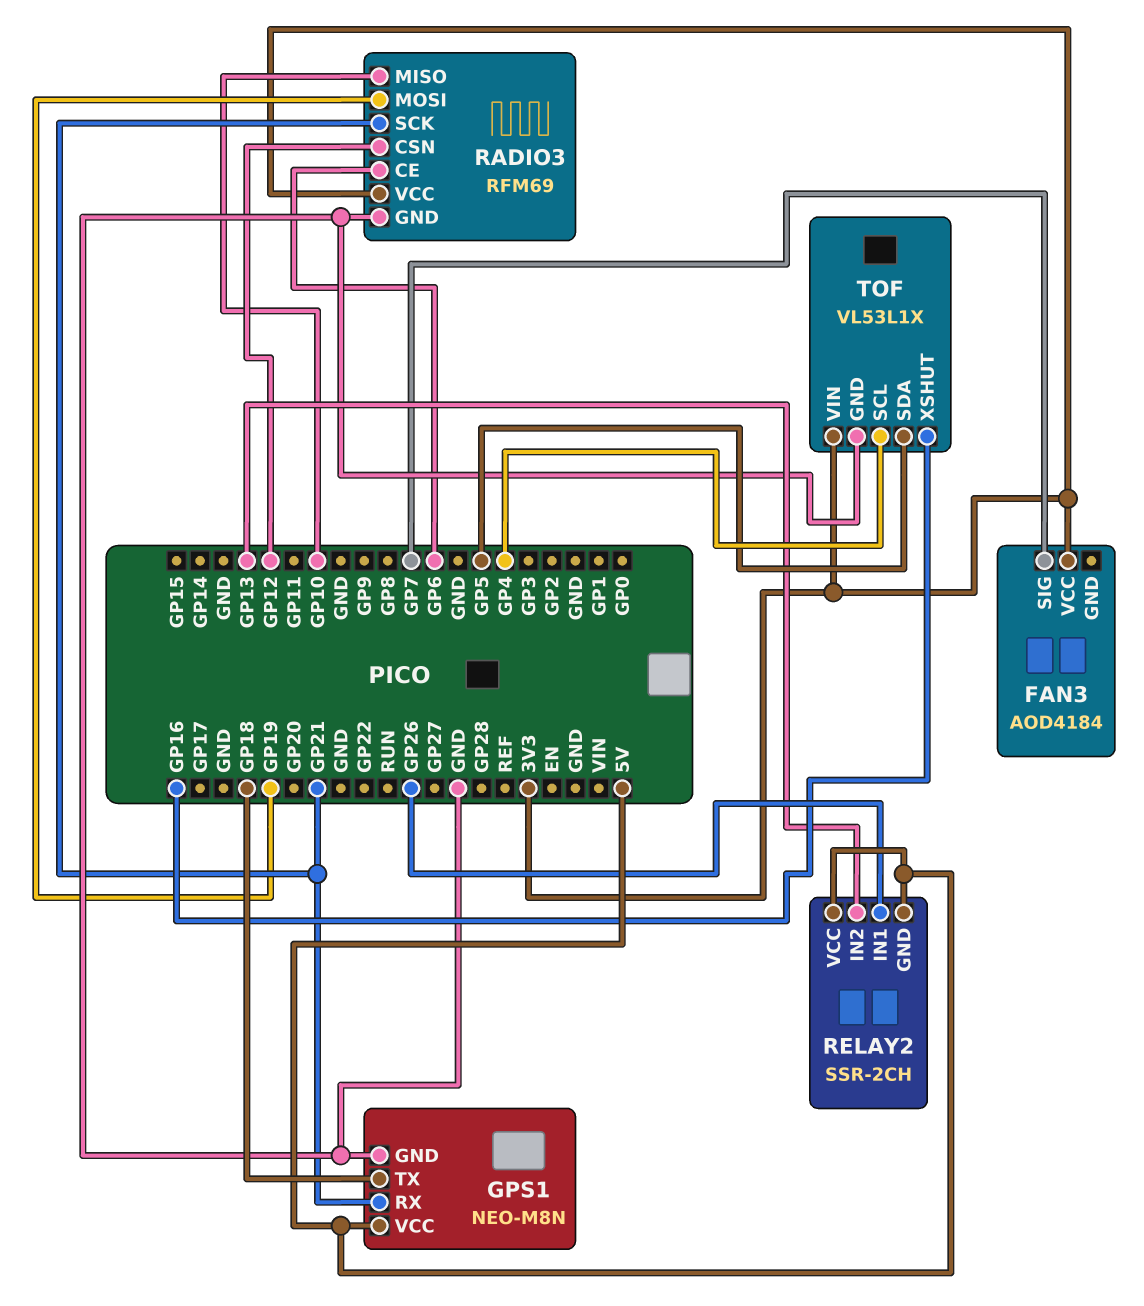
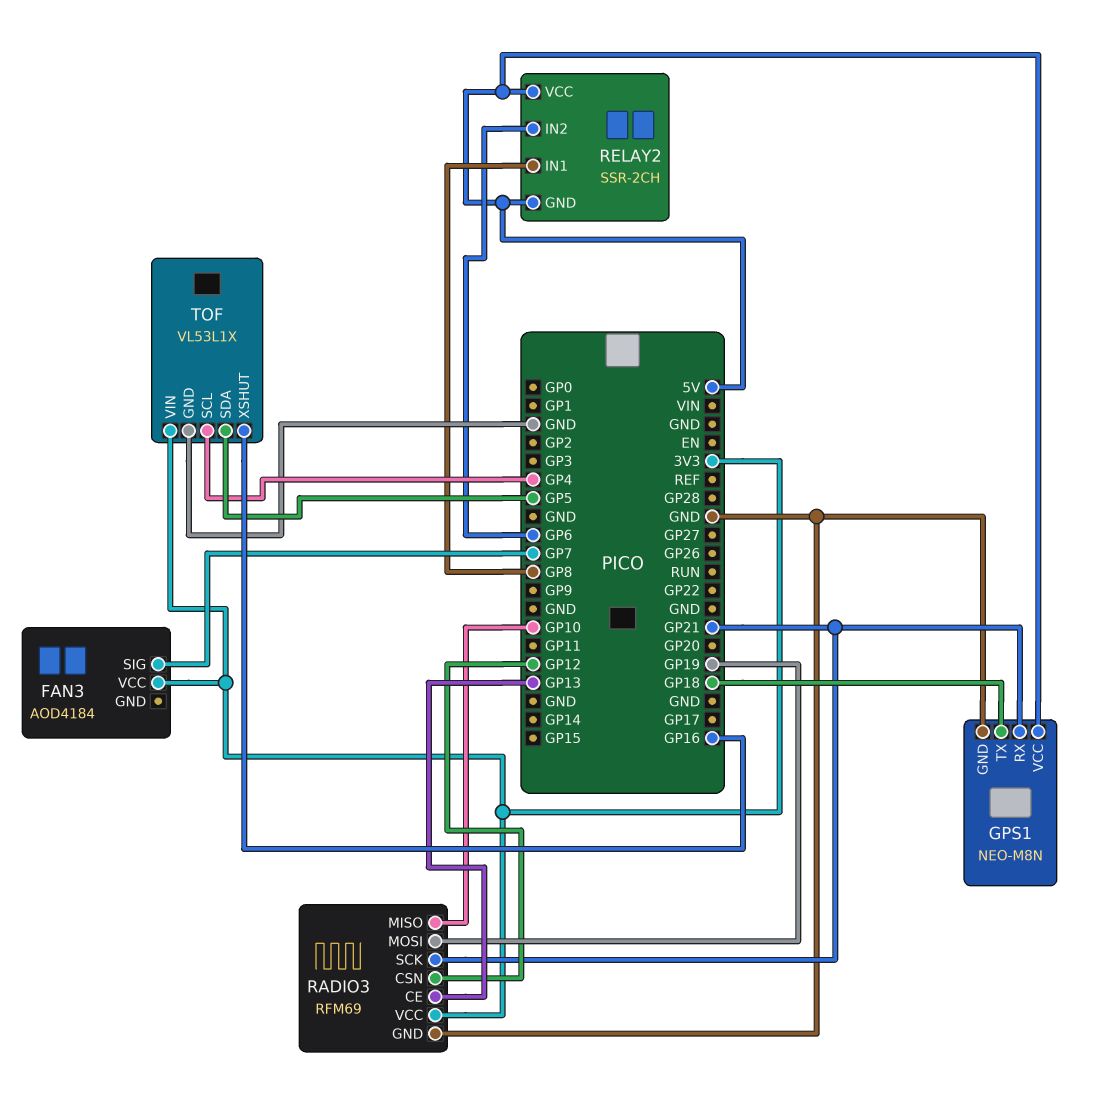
RADIO3 pin CE: GP6 -> GP13
RELAY2 pin IN1: GP26 -> GP8
RELAY2 pin IN2: GP13 -> GP6

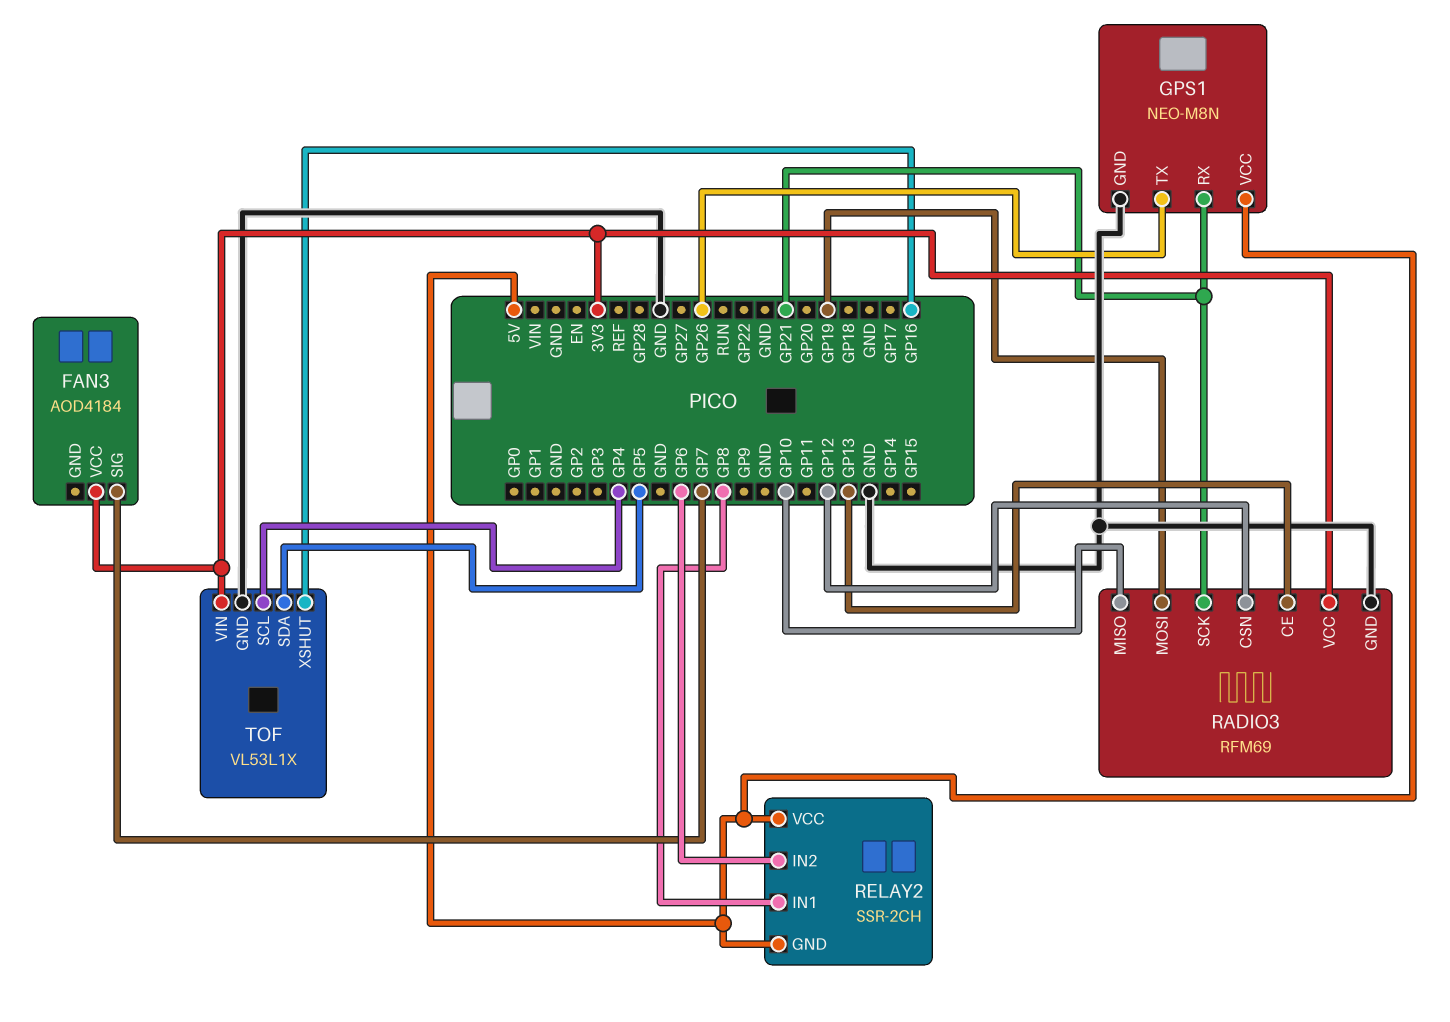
GPS1 pin TX: GP18 -> GP26

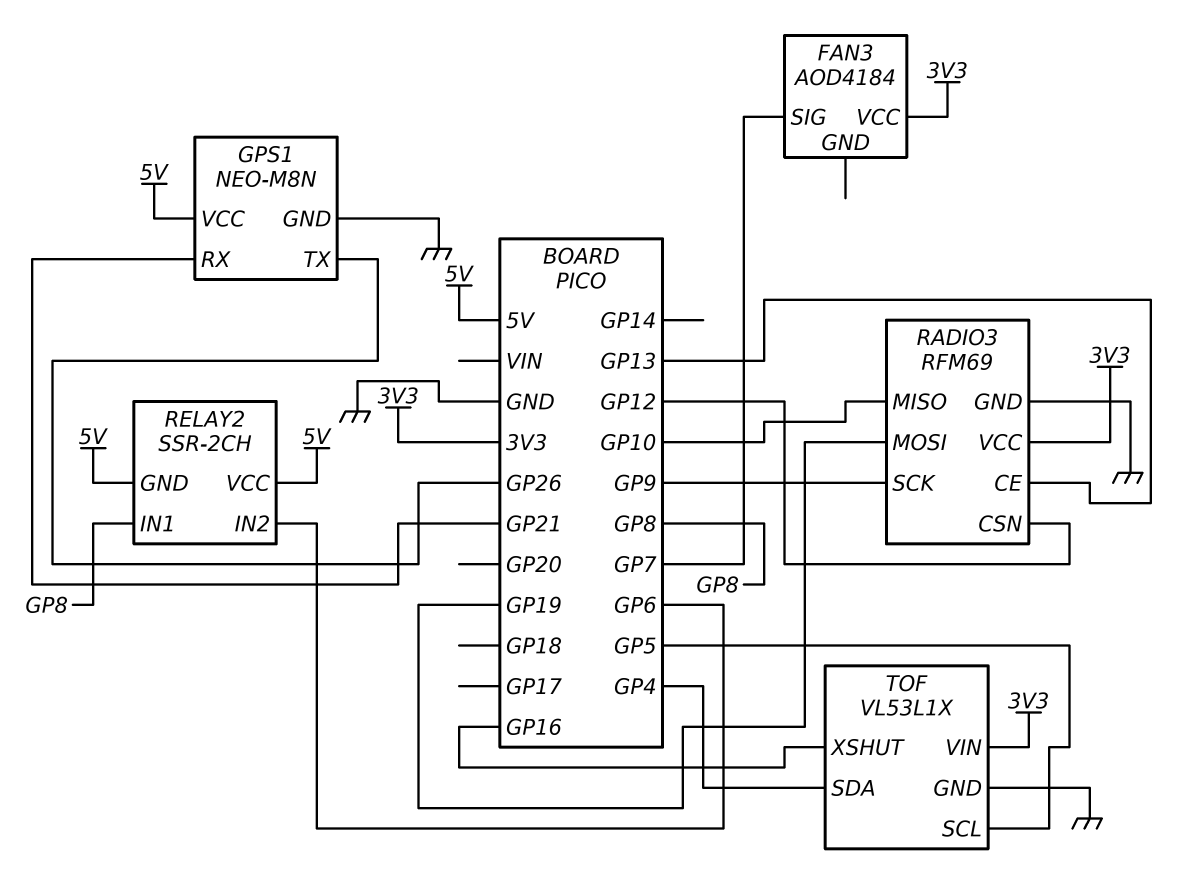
RADIO3 pin SCK: GP21 -> GP9
TOF pin SCL: GP4 -> GP5
TOF pin SDA: GP5 -> GP4

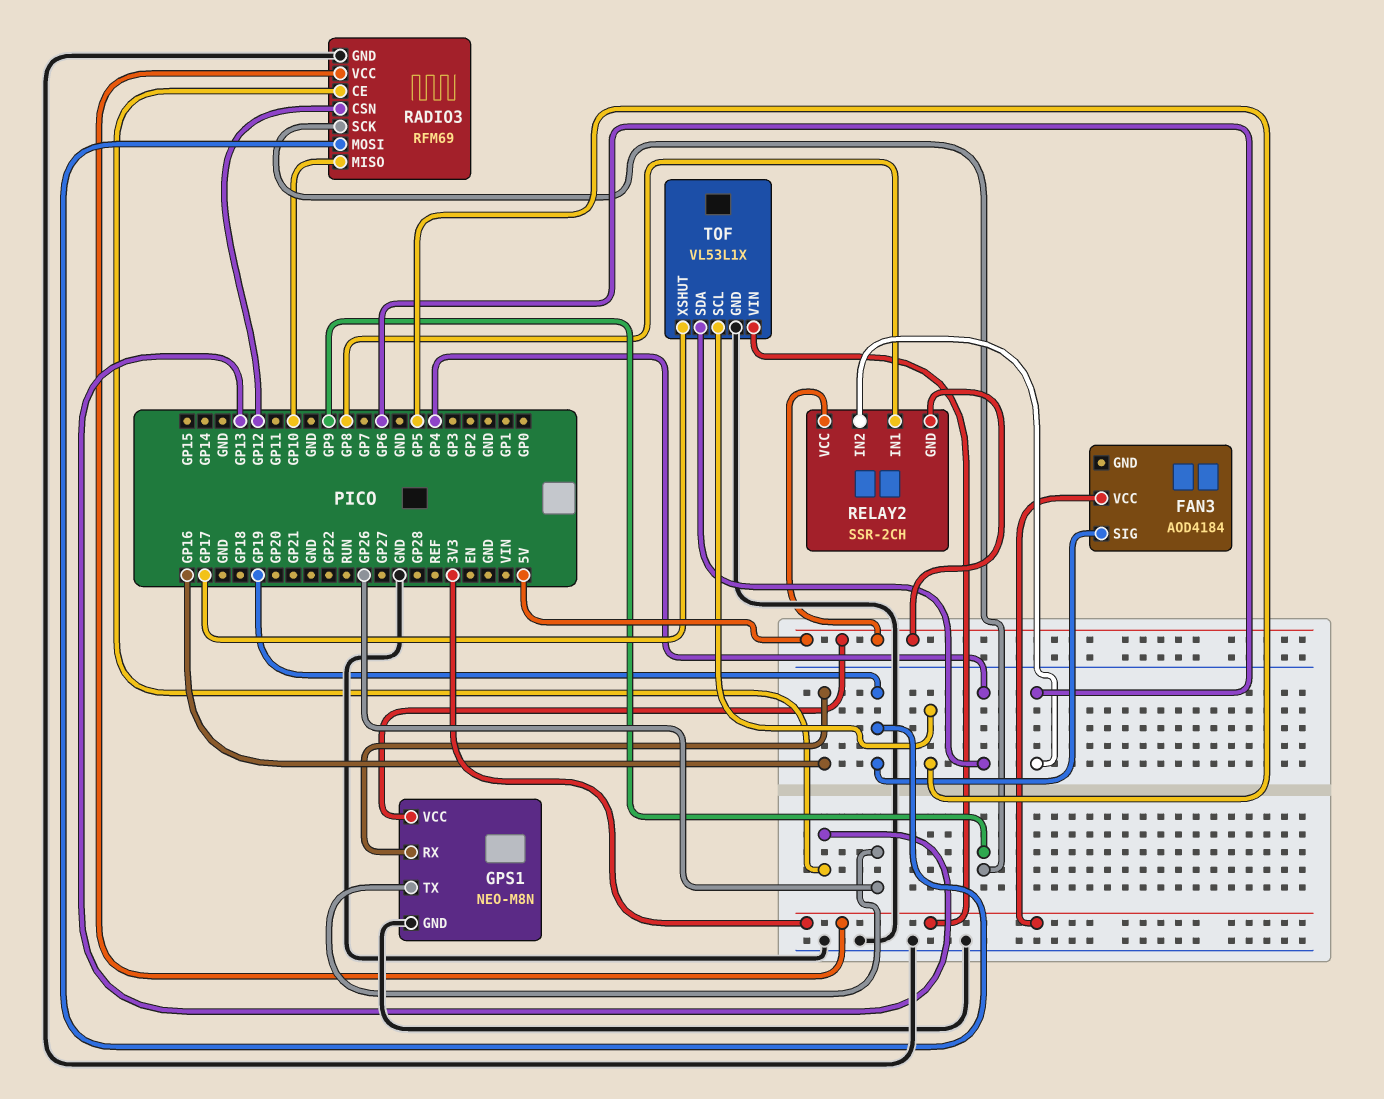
FAN3 pin SIG: GP7 -> GP19
GPS1 pin RX: GP21 -> GP16
TOF pin XSHUT: GP16 -> GP17

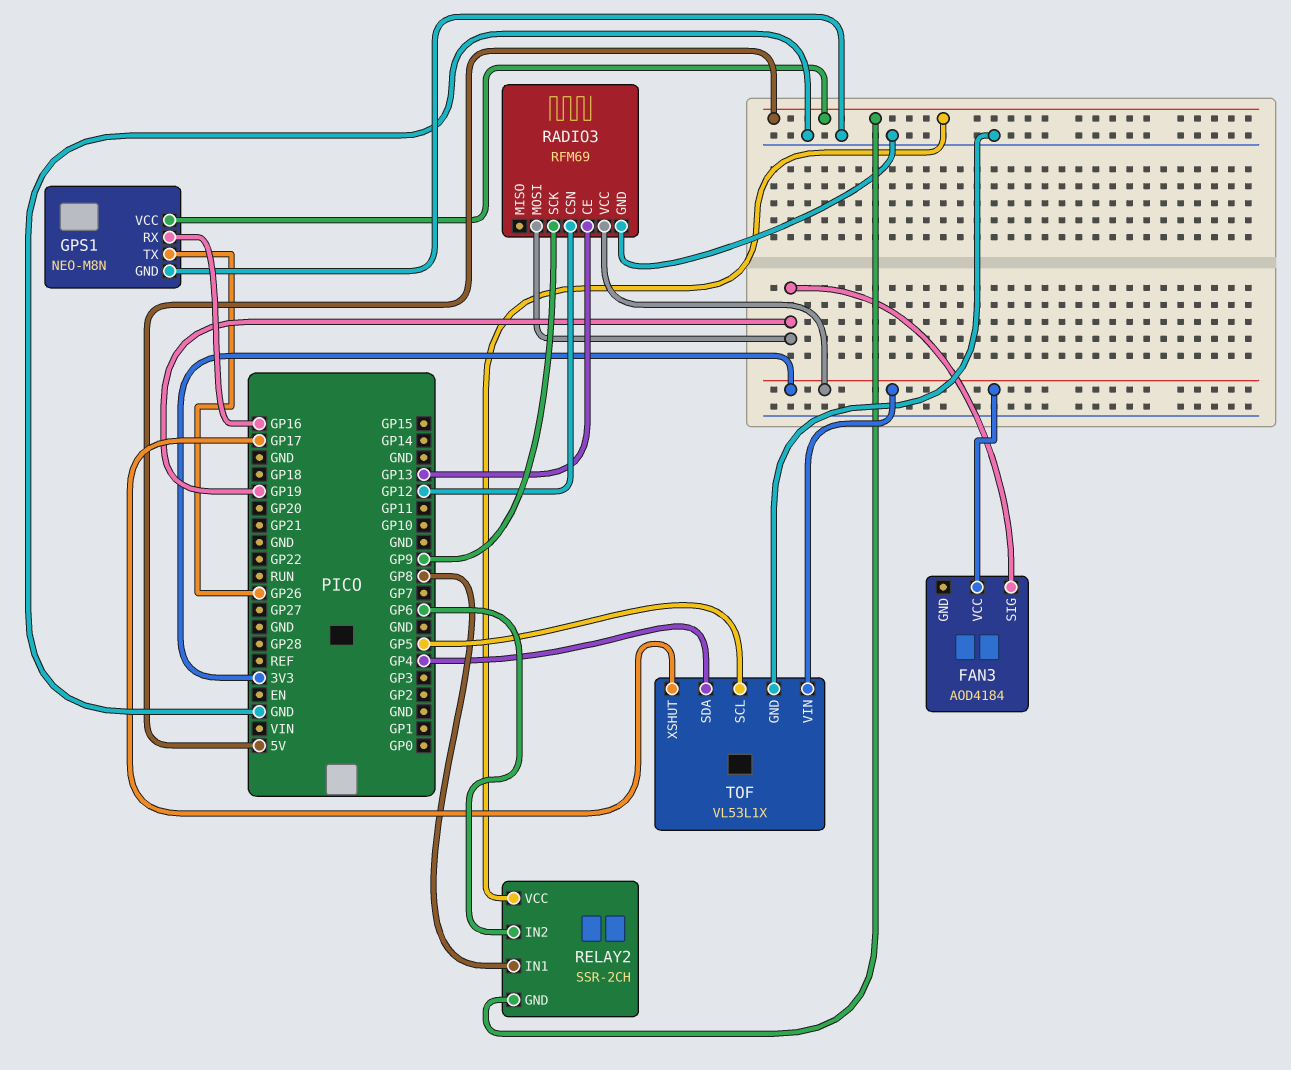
RADIO3 pin MISO: GP10 -> none

